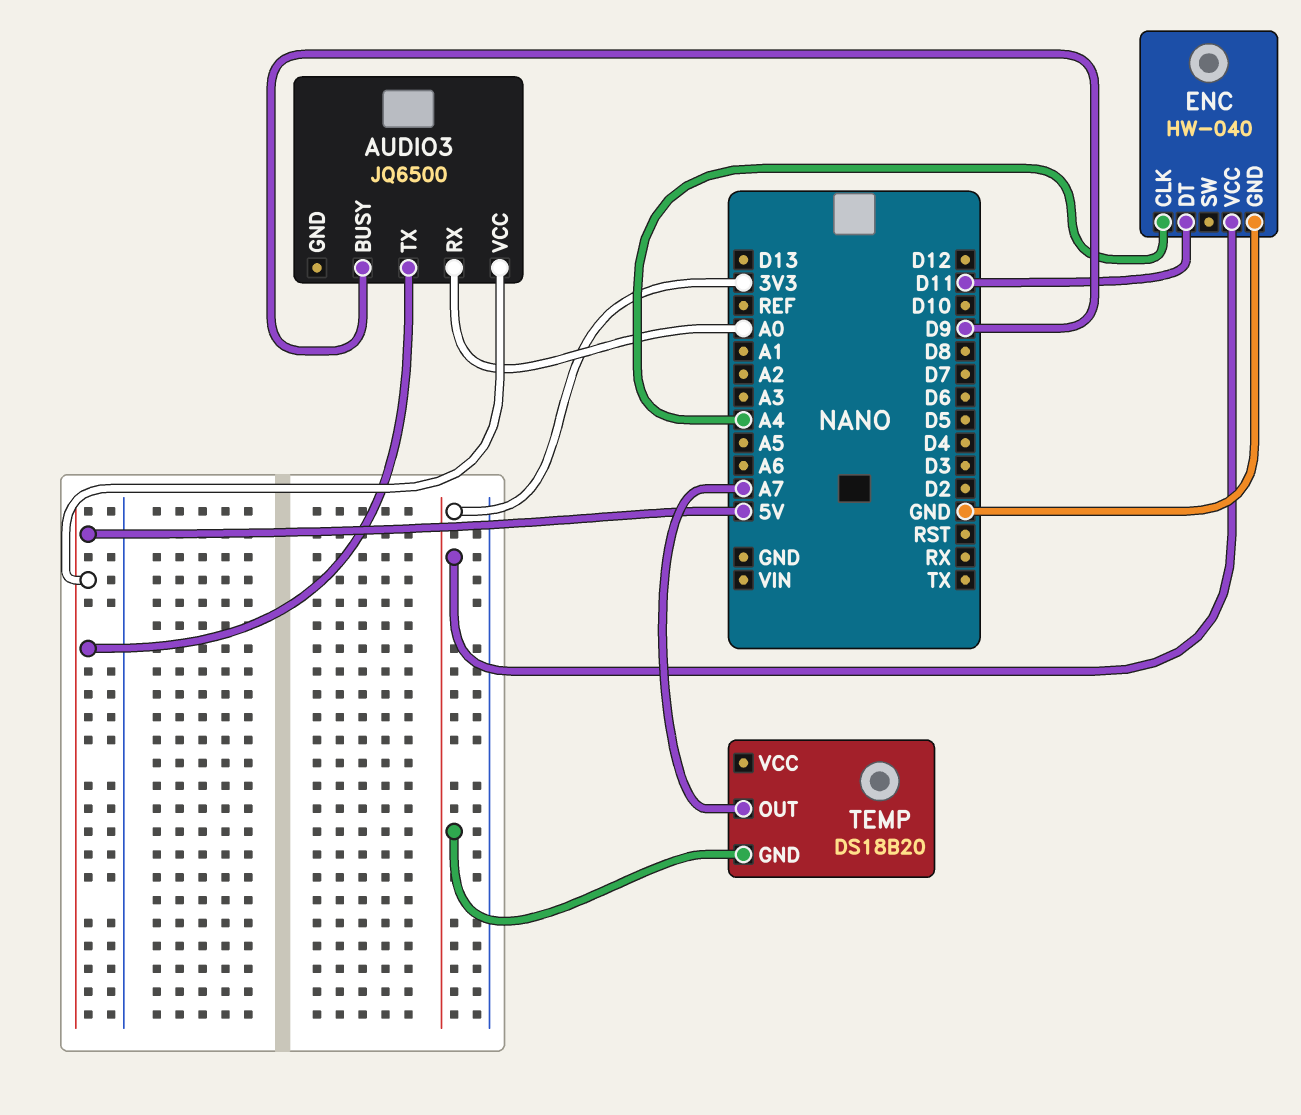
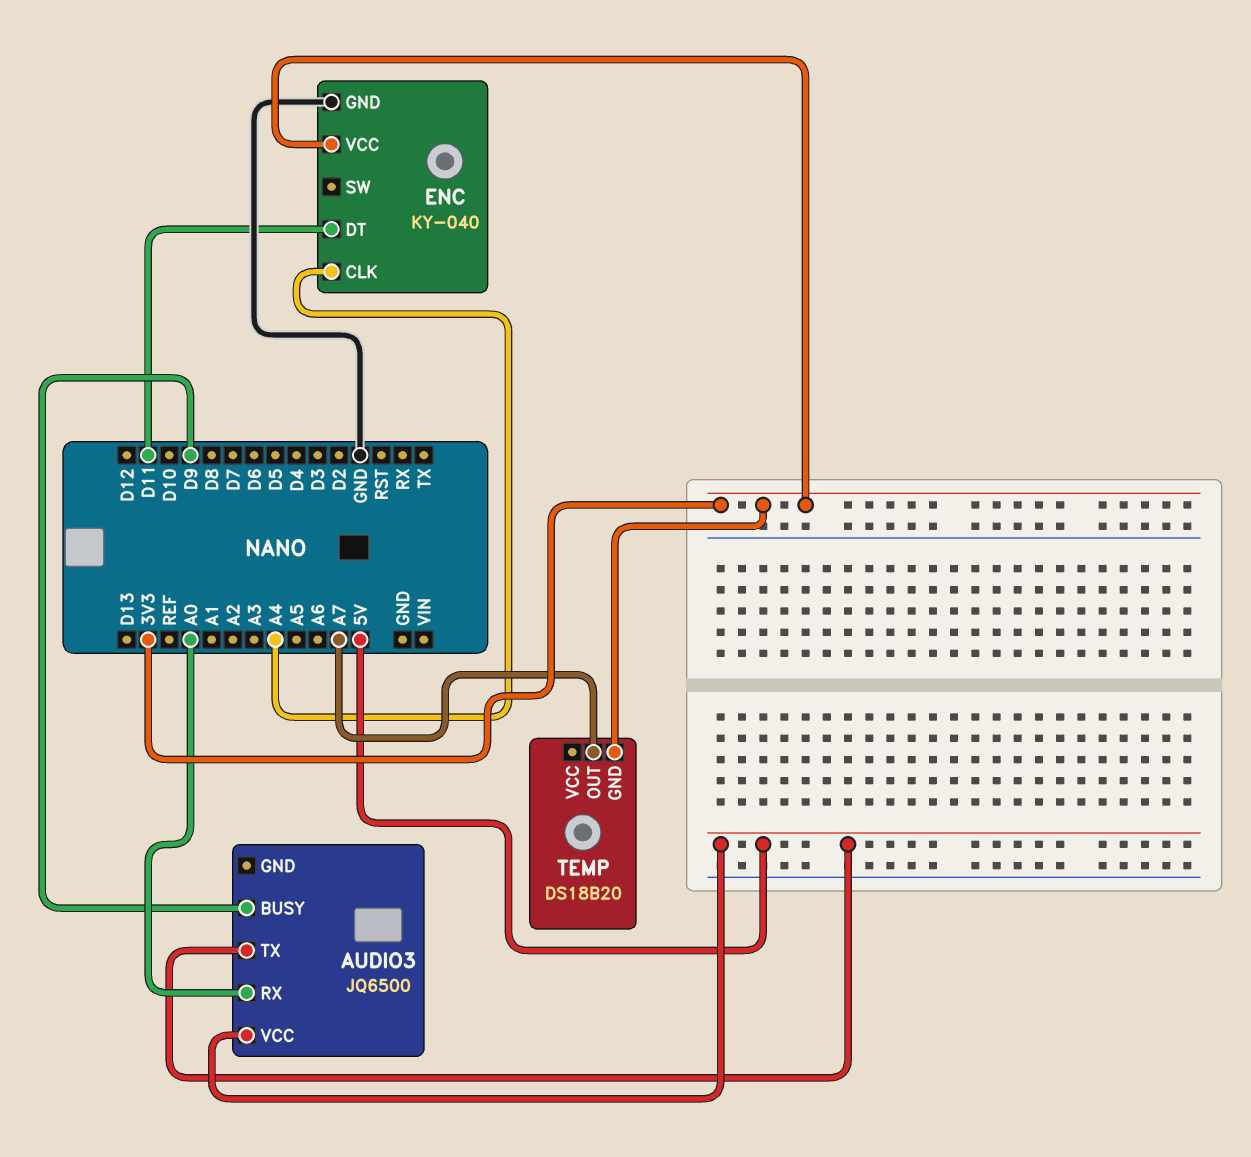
ENC: HW-040 -> KY-040

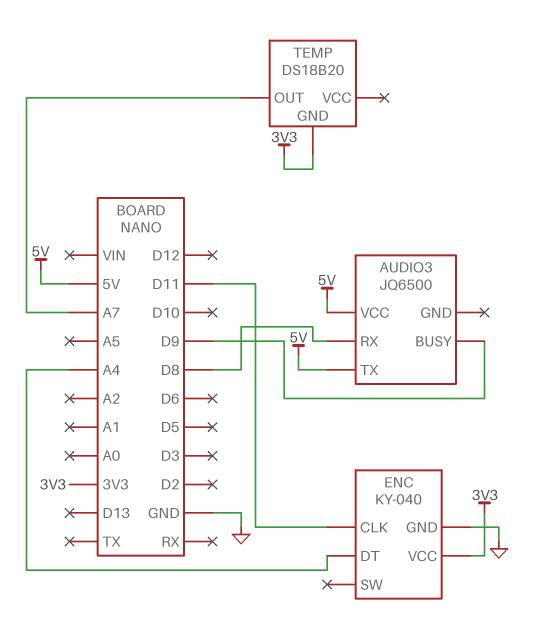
AUDIO3 pin RX: A0 -> D8
ENC pin CLK: A4 -> D11
ENC pin DT: D11 -> A4

